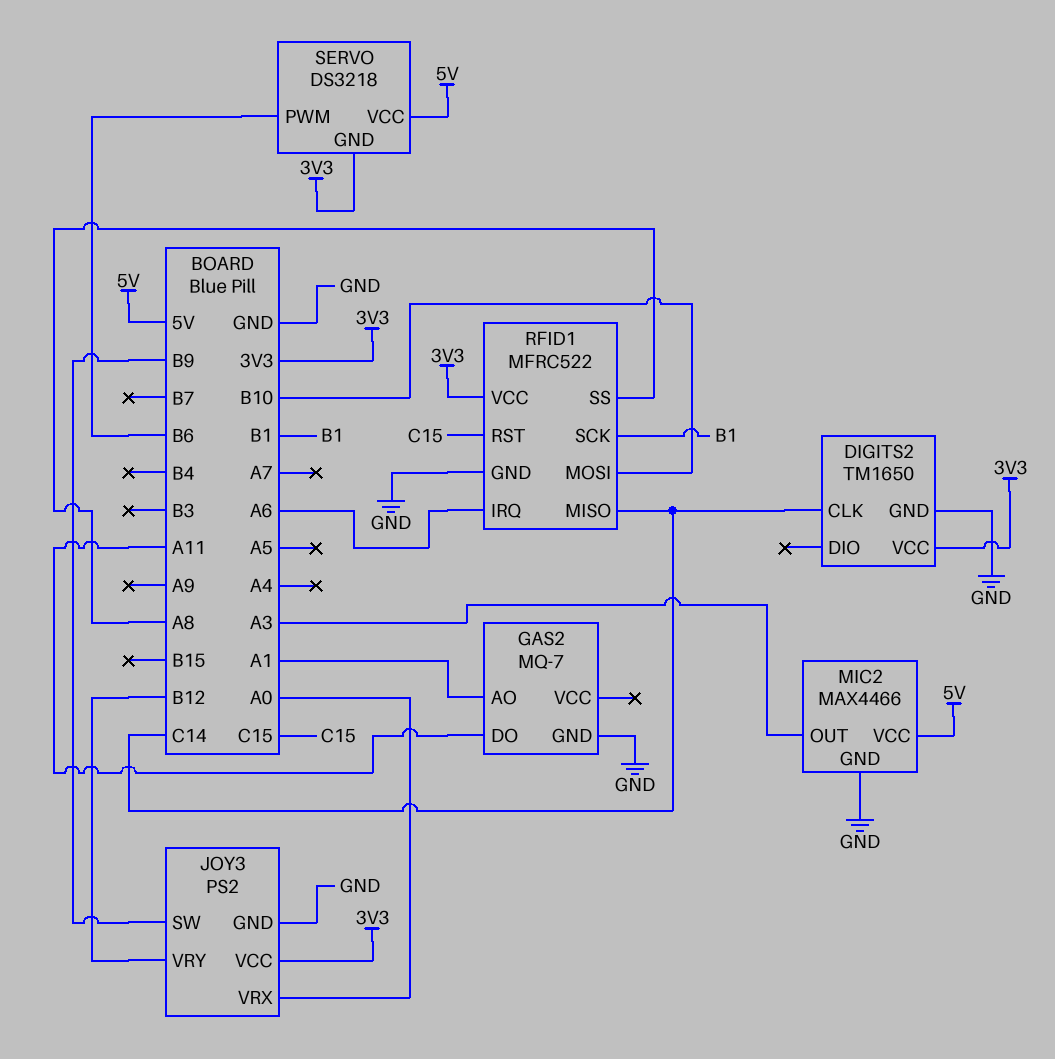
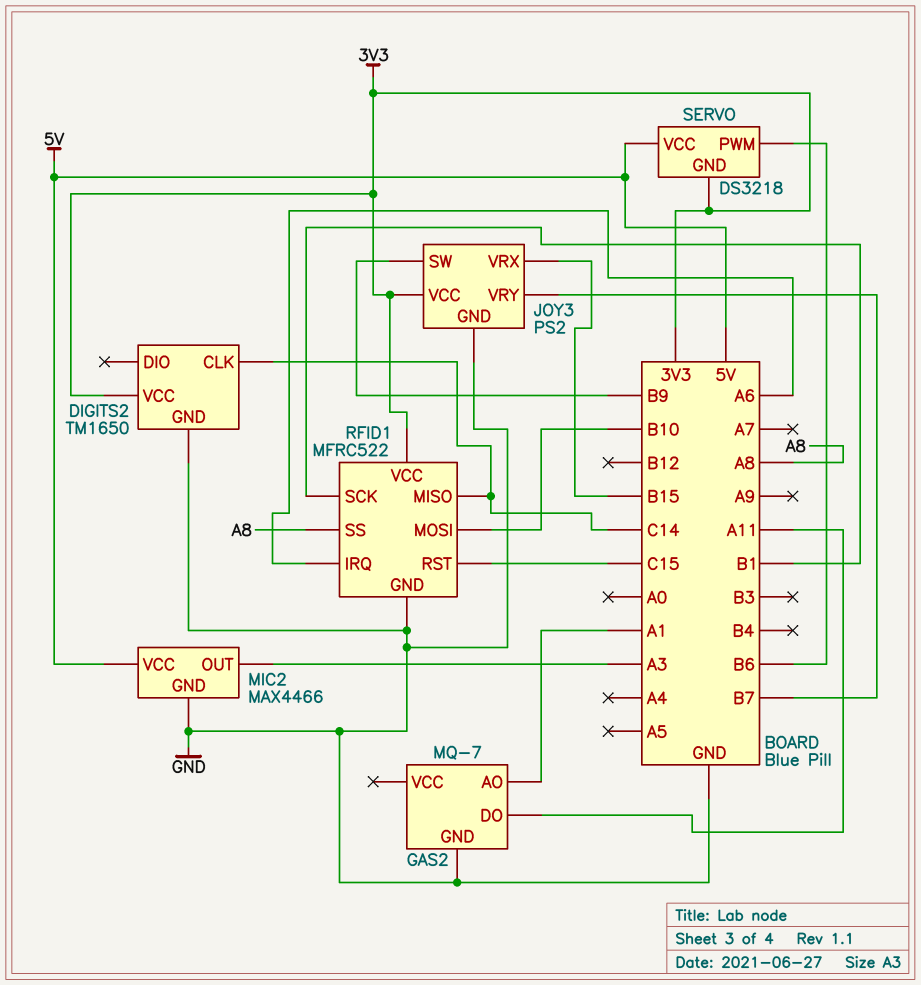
JOY3 pin VRX: A0 -> B15
JOY3 pin VRY: B12 -> B7

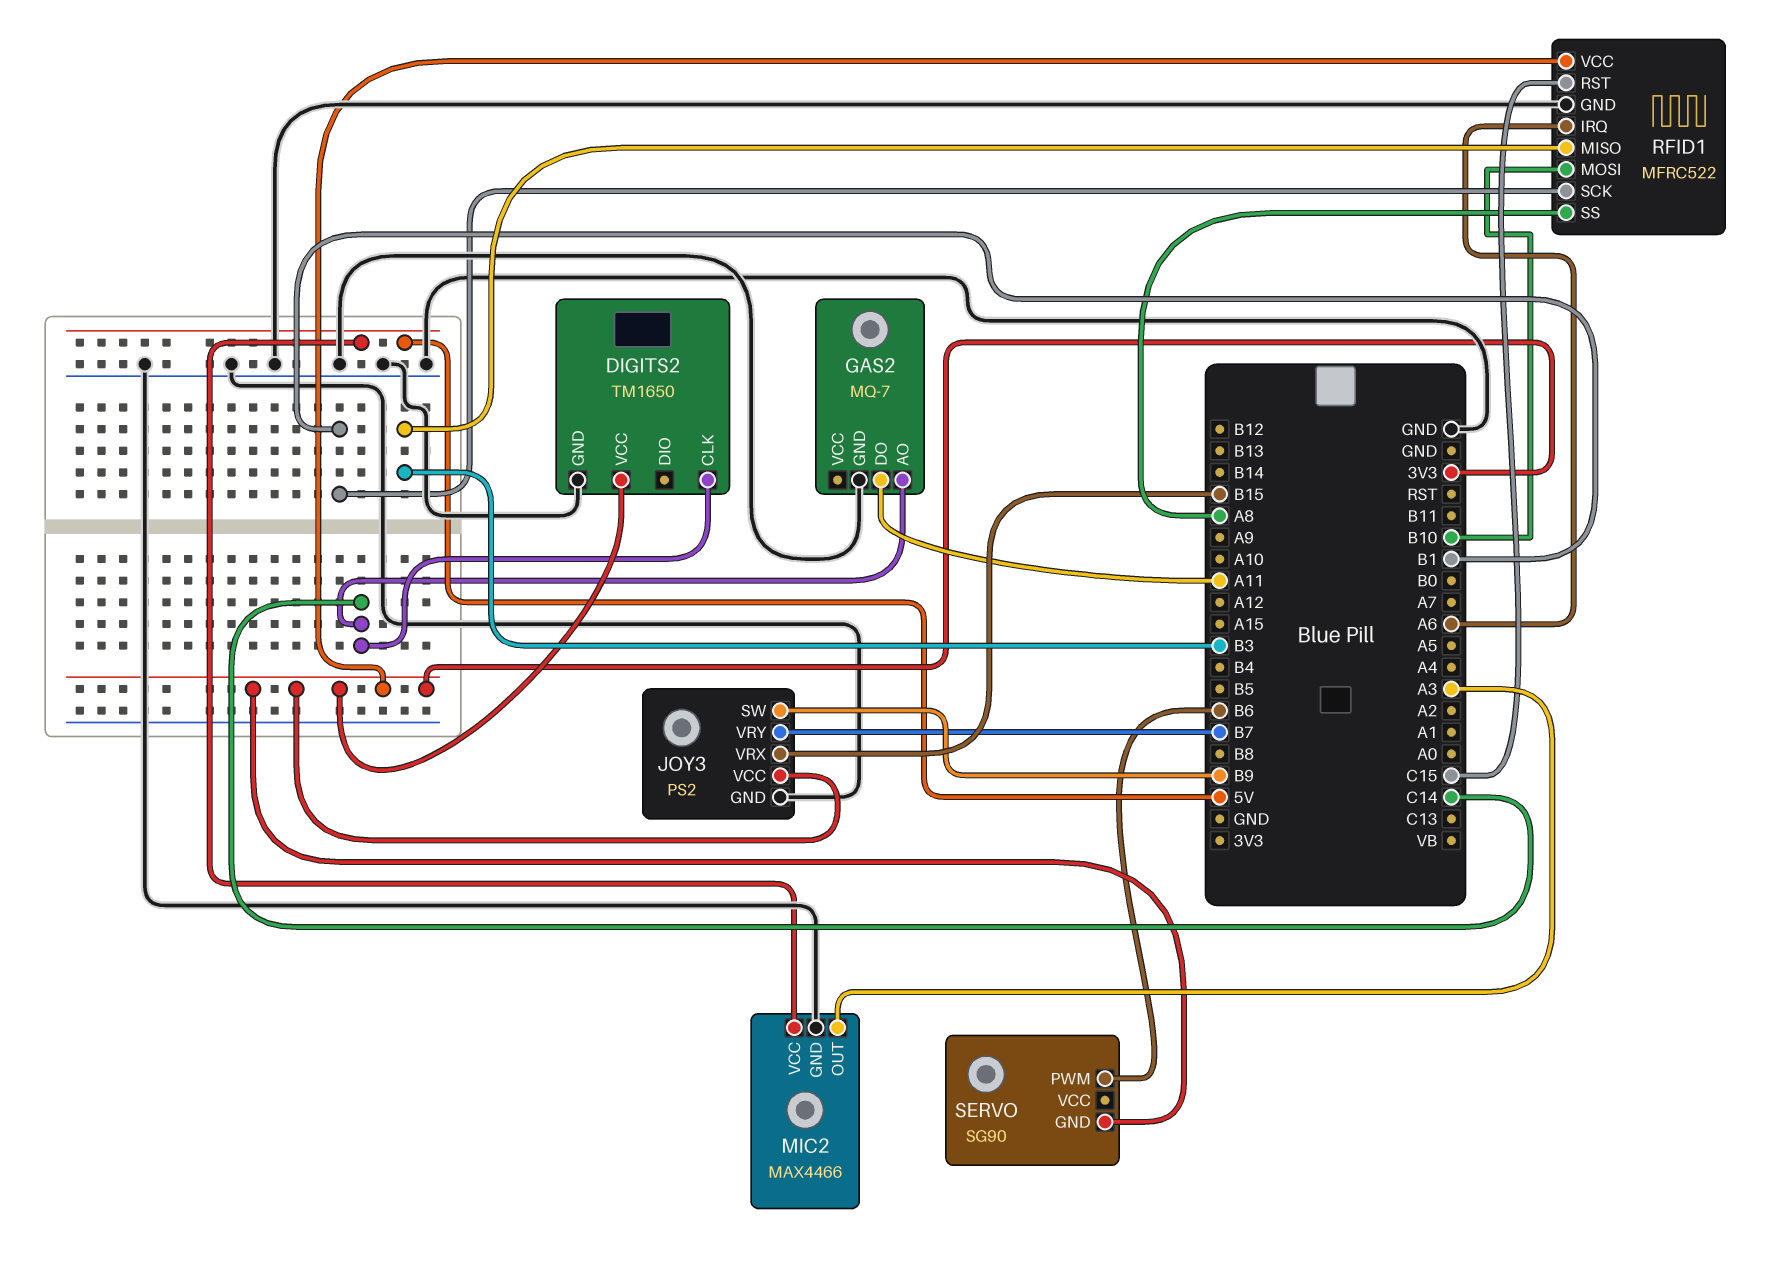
GAS2 pin AO: A1 -> C14
RFID1 pin MISO: C14 -> B3
SERVO: DS3218 -> SG90
SERVO pin VCC: 5V -> none

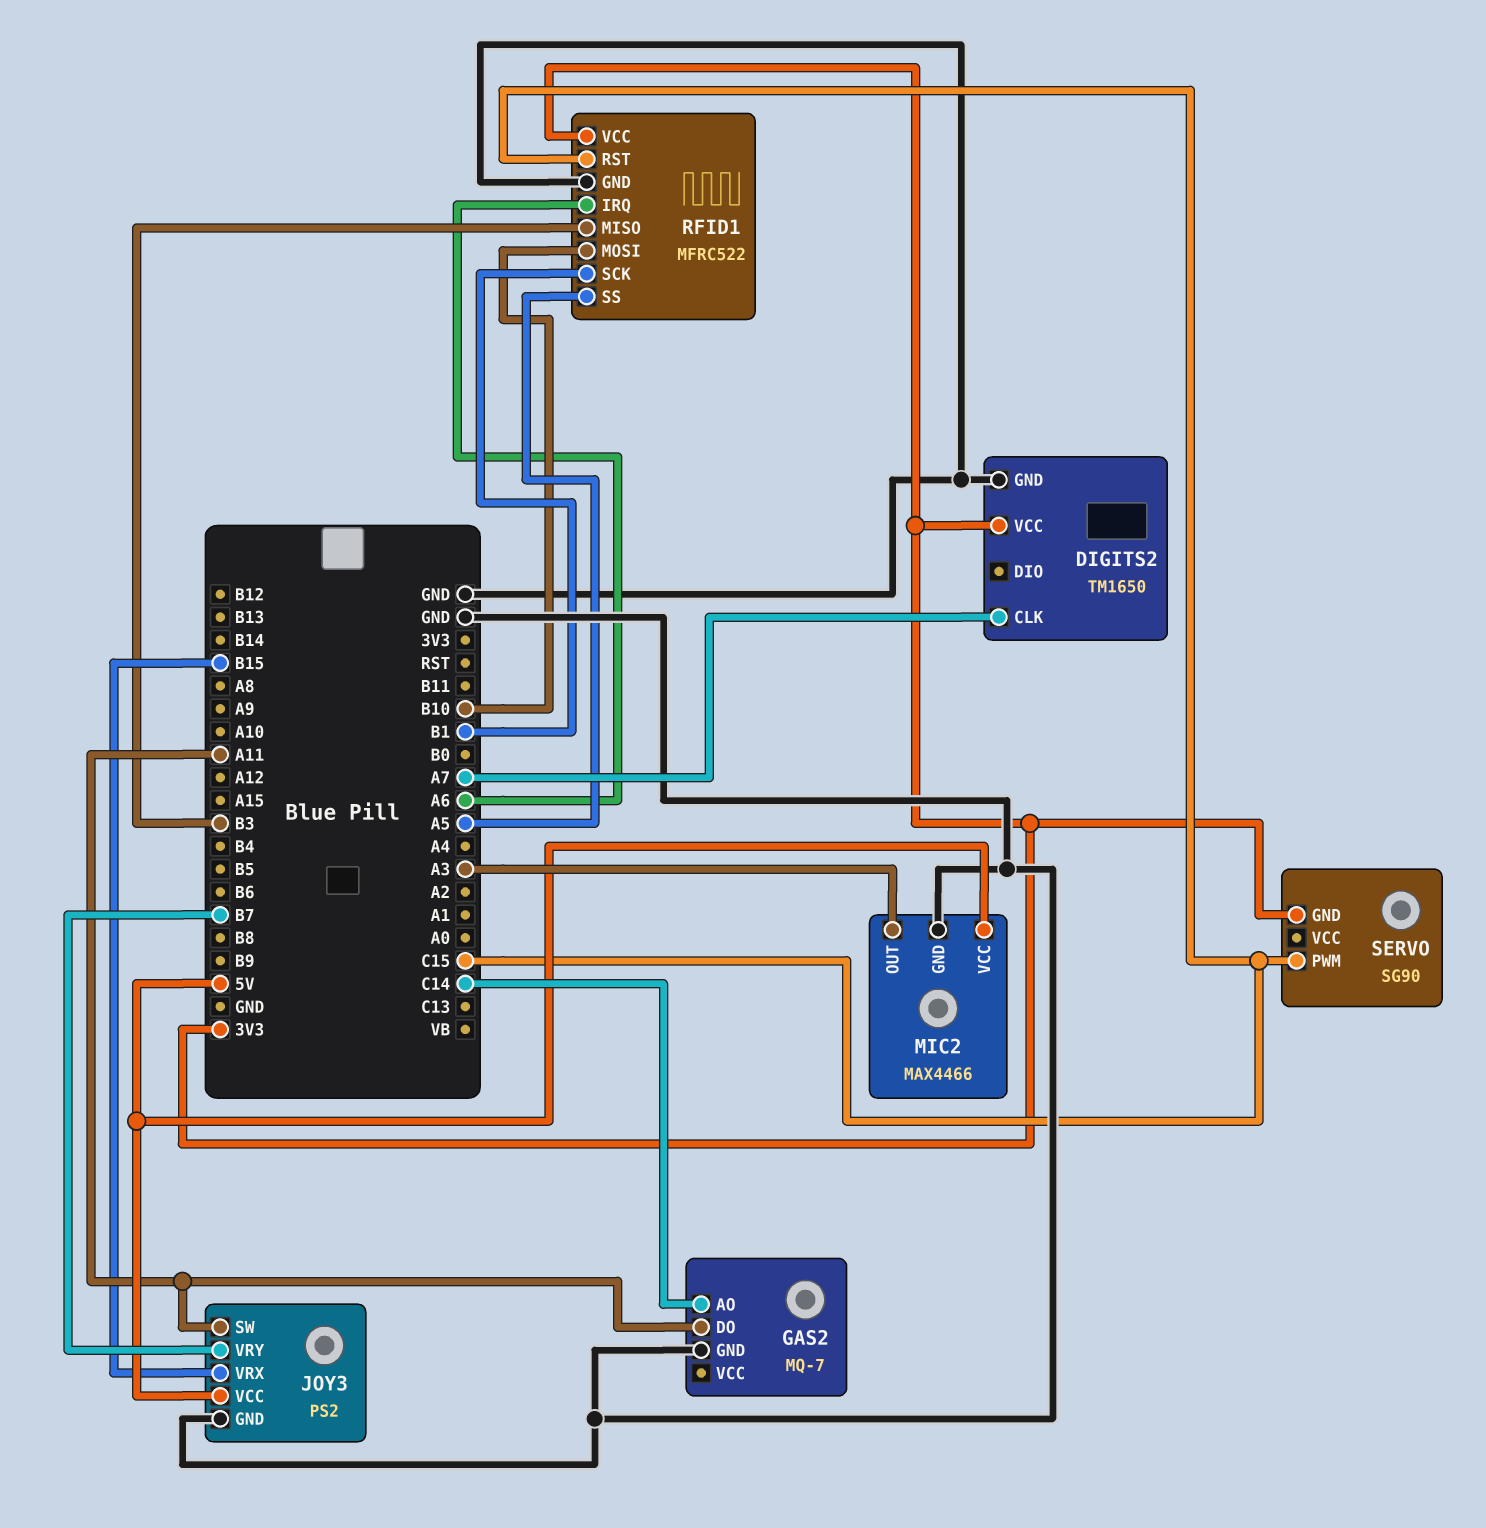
DIGITS2 pin CLK: C14 -> A7
JOY3 pin SW: B9 -> A11
JOY3 pin VCC: 3V3 -> 5V
RFID1 pin SS: A8 -> A5
SERVO pin PWM: B6 -> C15

